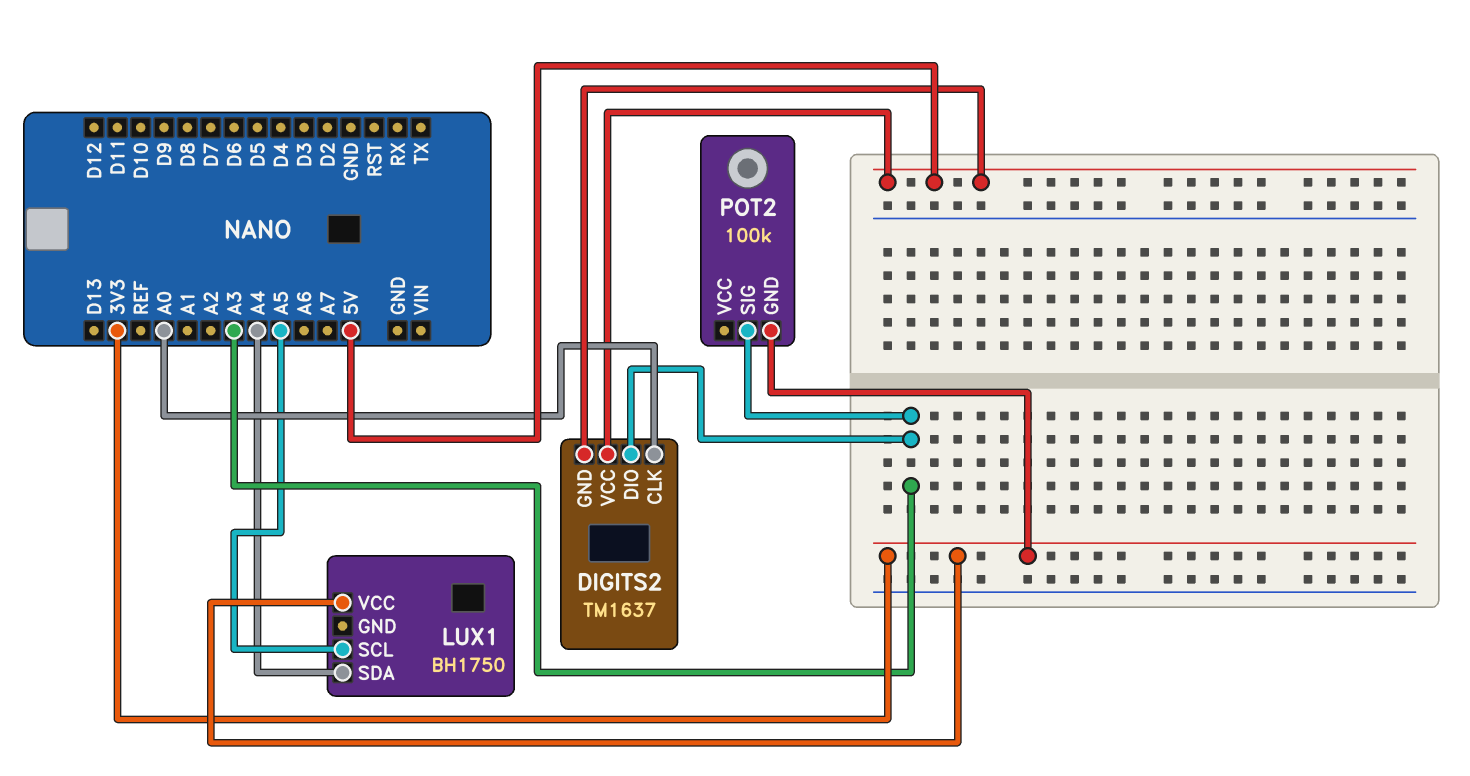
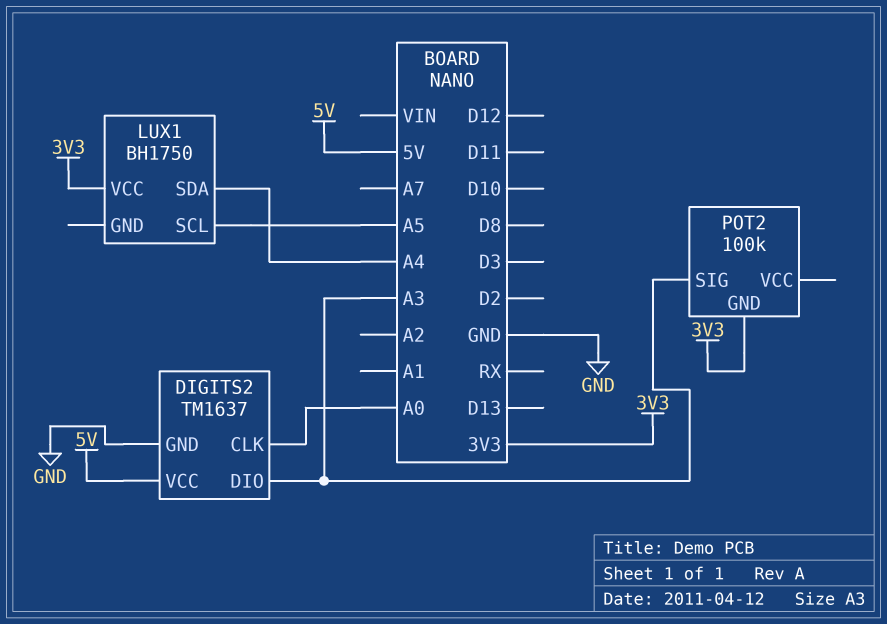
DIGITS2 pin GND: 5V -> GND

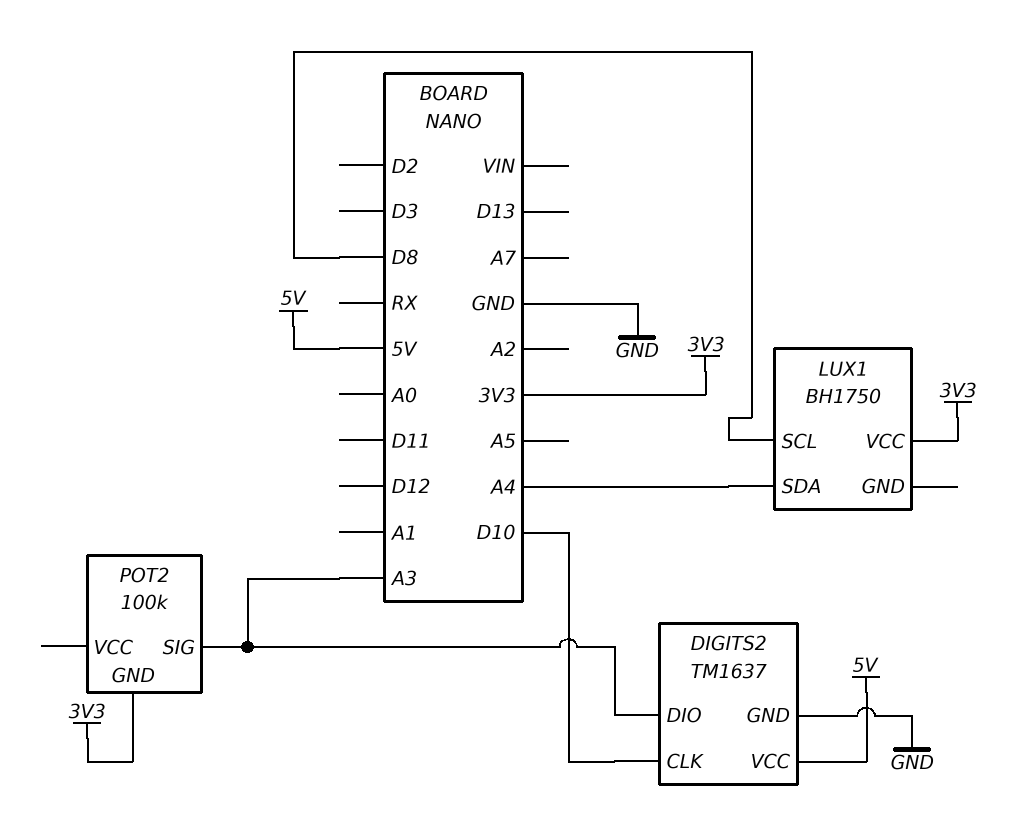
DIGITS2 pin CLK: A0 -> D10
LUX1 pin SCL: A5 -> D8

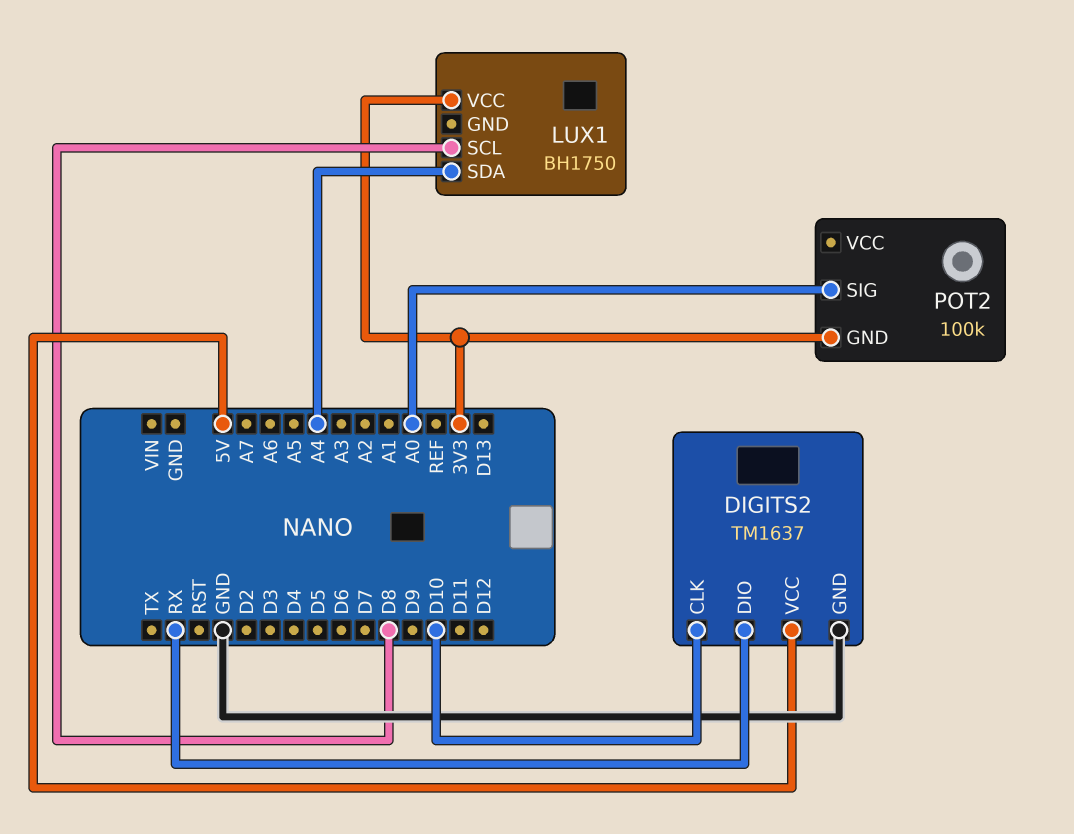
DIGITS2 pin DIO: A3 -> RX
POT2 pin SIG: A3 -> A0

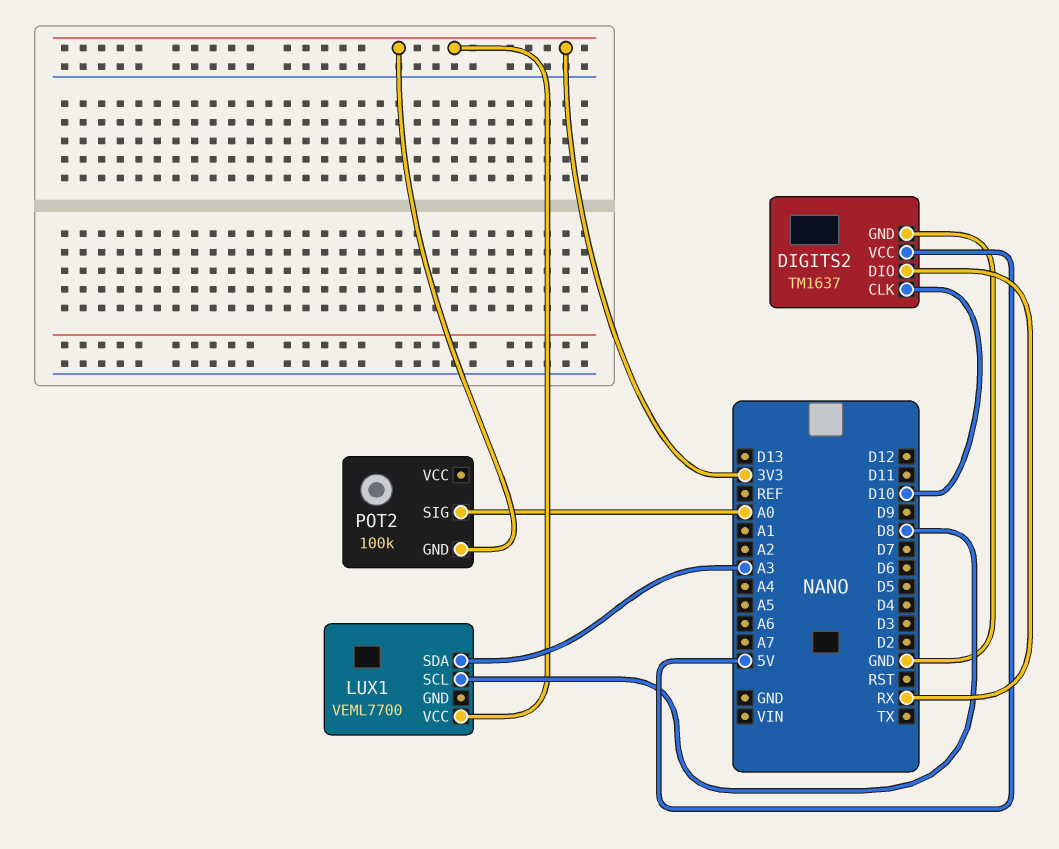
LUX1: BH1750 -> VEML7700
LUX1 pin SDA: A4 -> A3

